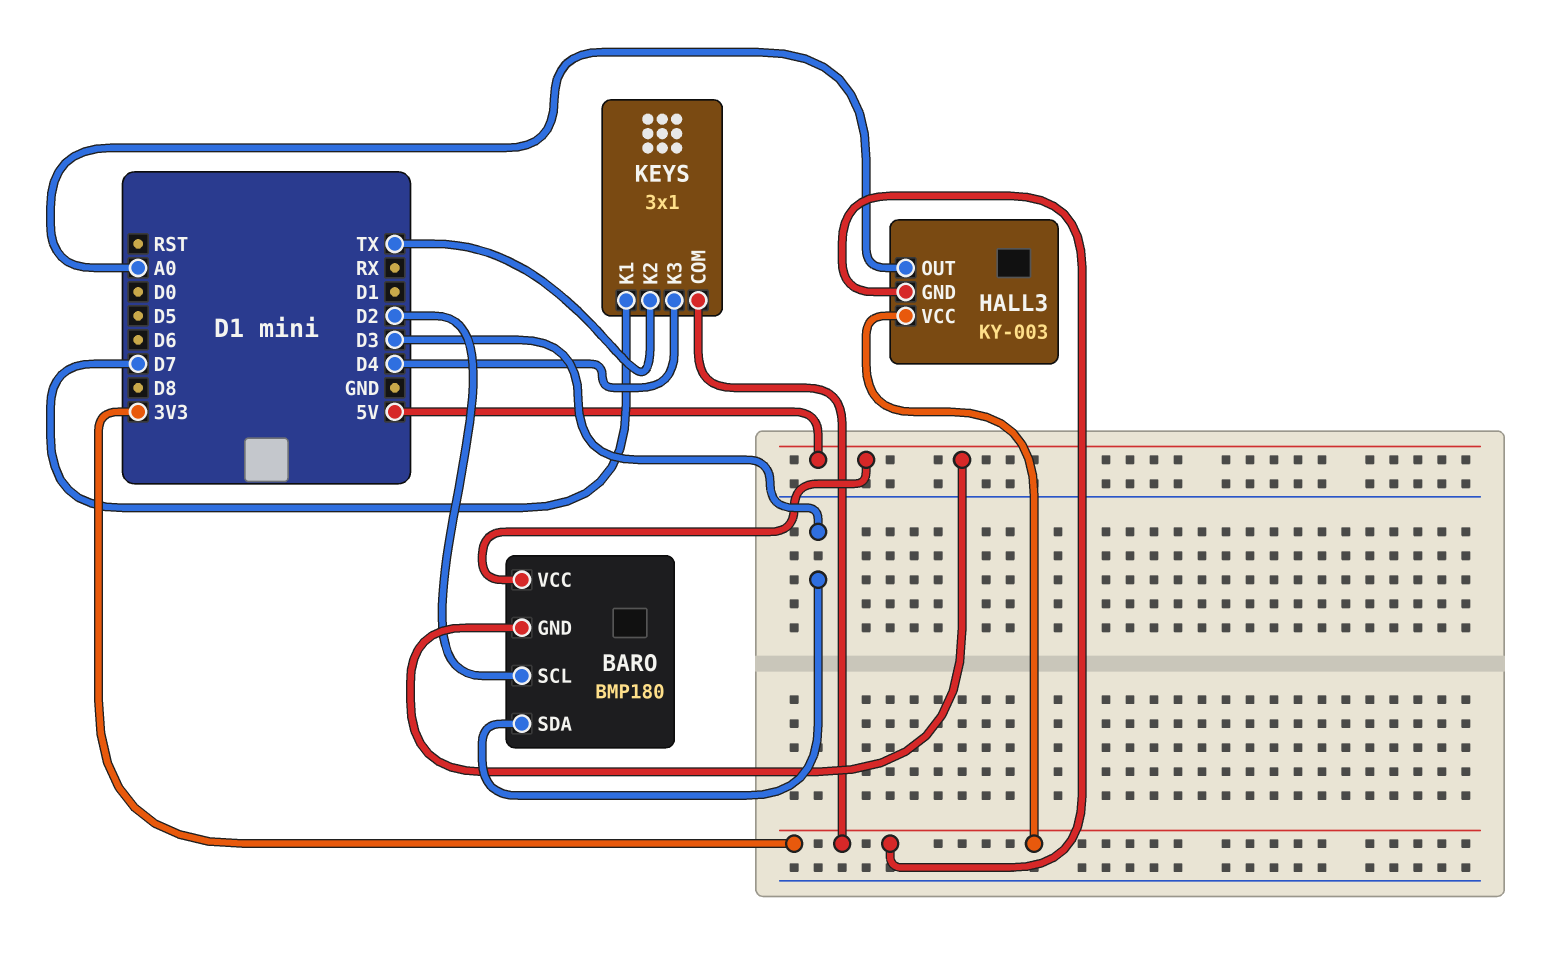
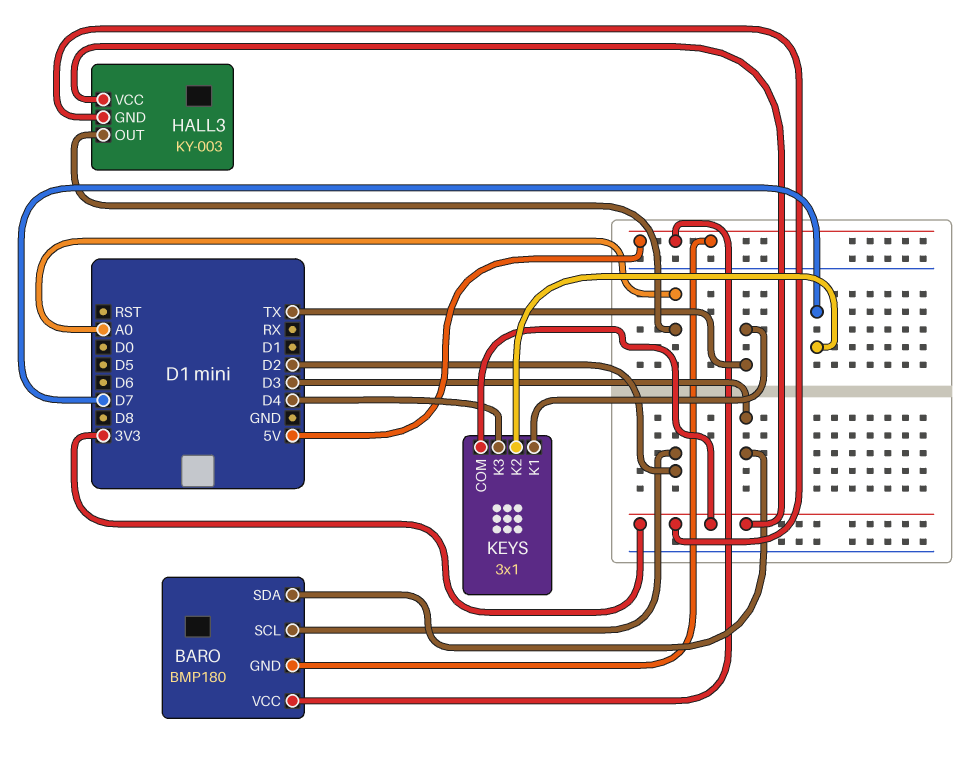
KEYS pin K1: D7 -> TX
KEYS pin K2: TX -> D7

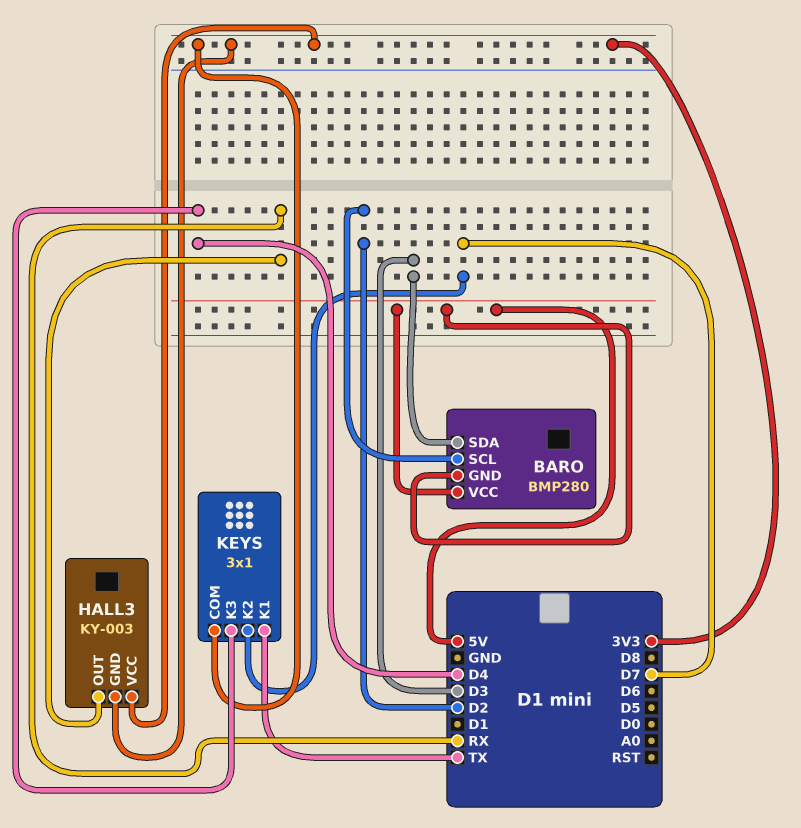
BARO: BMP180 -> BMP280
HALL3 pin OUT: A0 -> RX

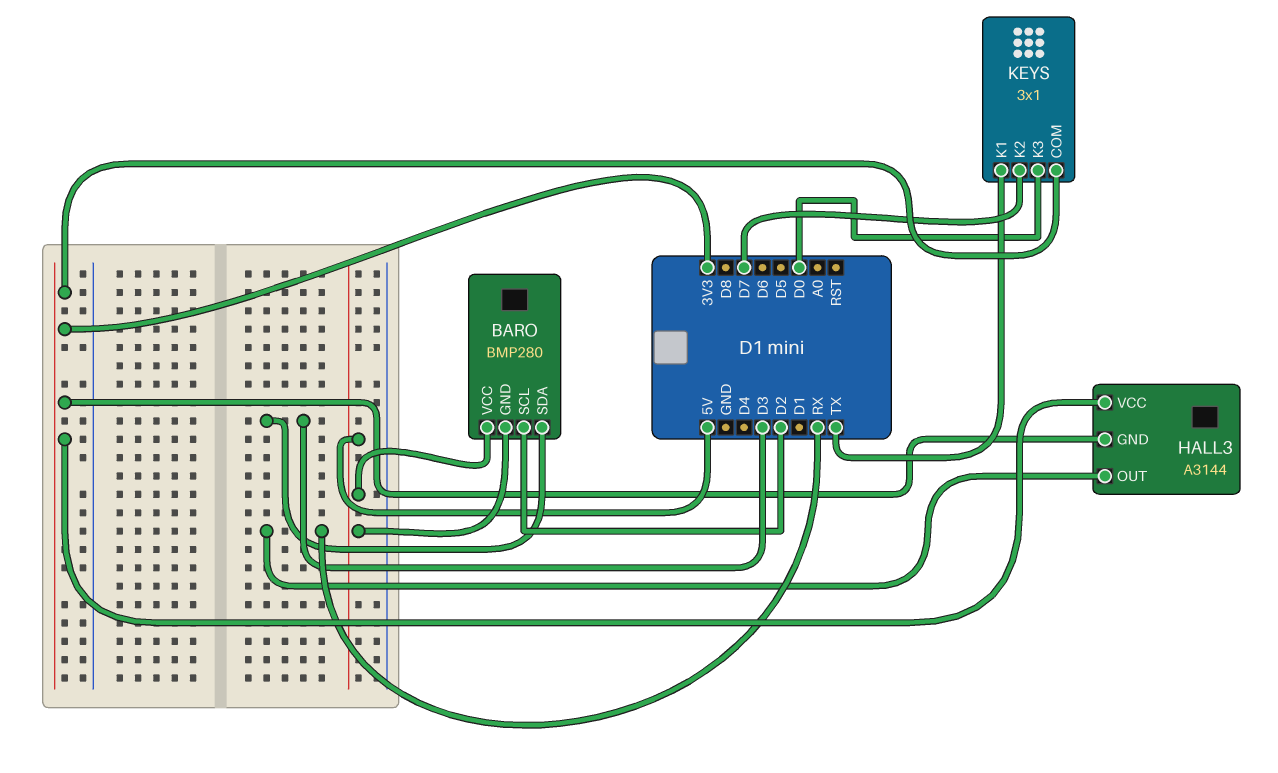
HALL3: KY-003 -> A3144
KEYS pin K3: D4 -> D0

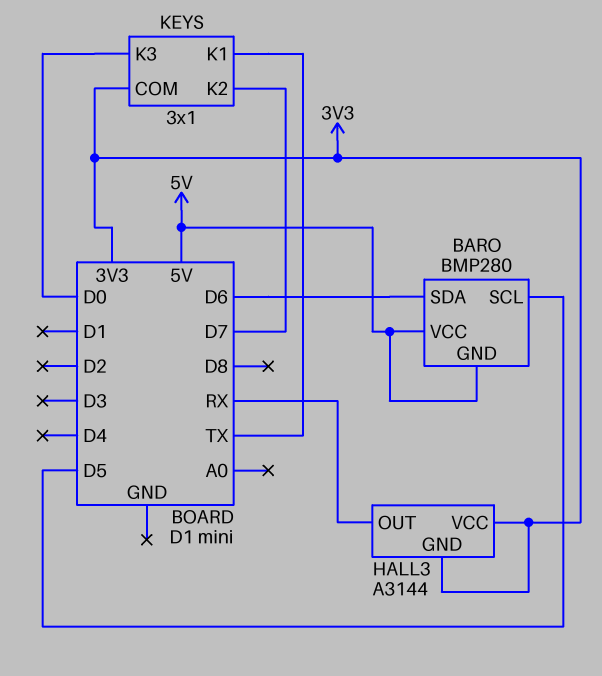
BARO pin SCL: D2 -> D5
BARO pin SDA: D3 -> D6

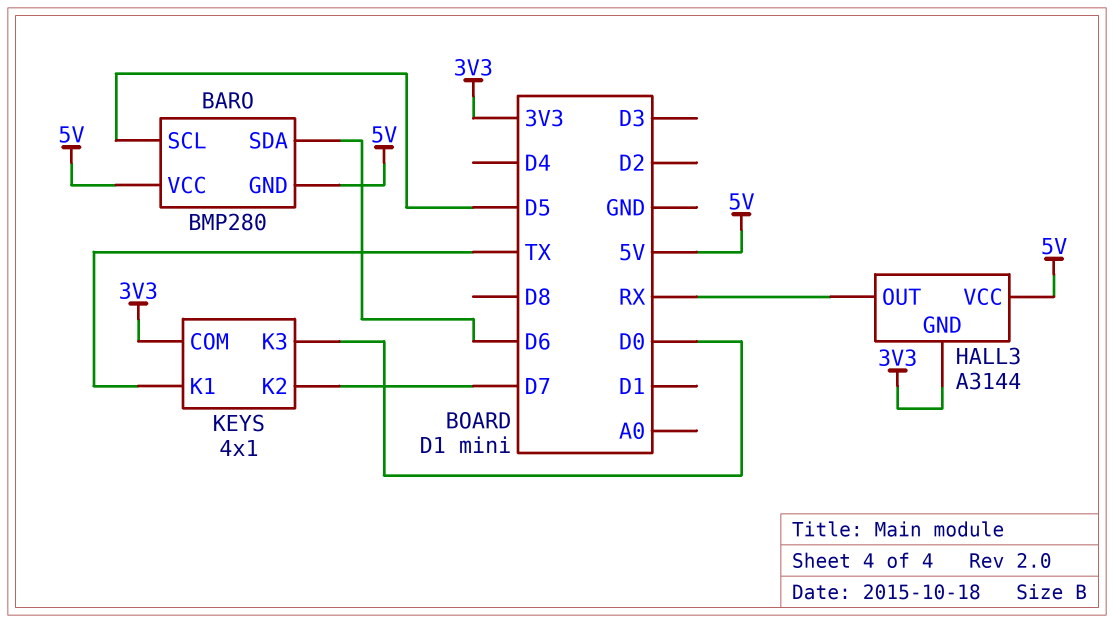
HALL3 pin VCC: 3V3 -> 5V
KEYS: 3x1 -> 4x1

